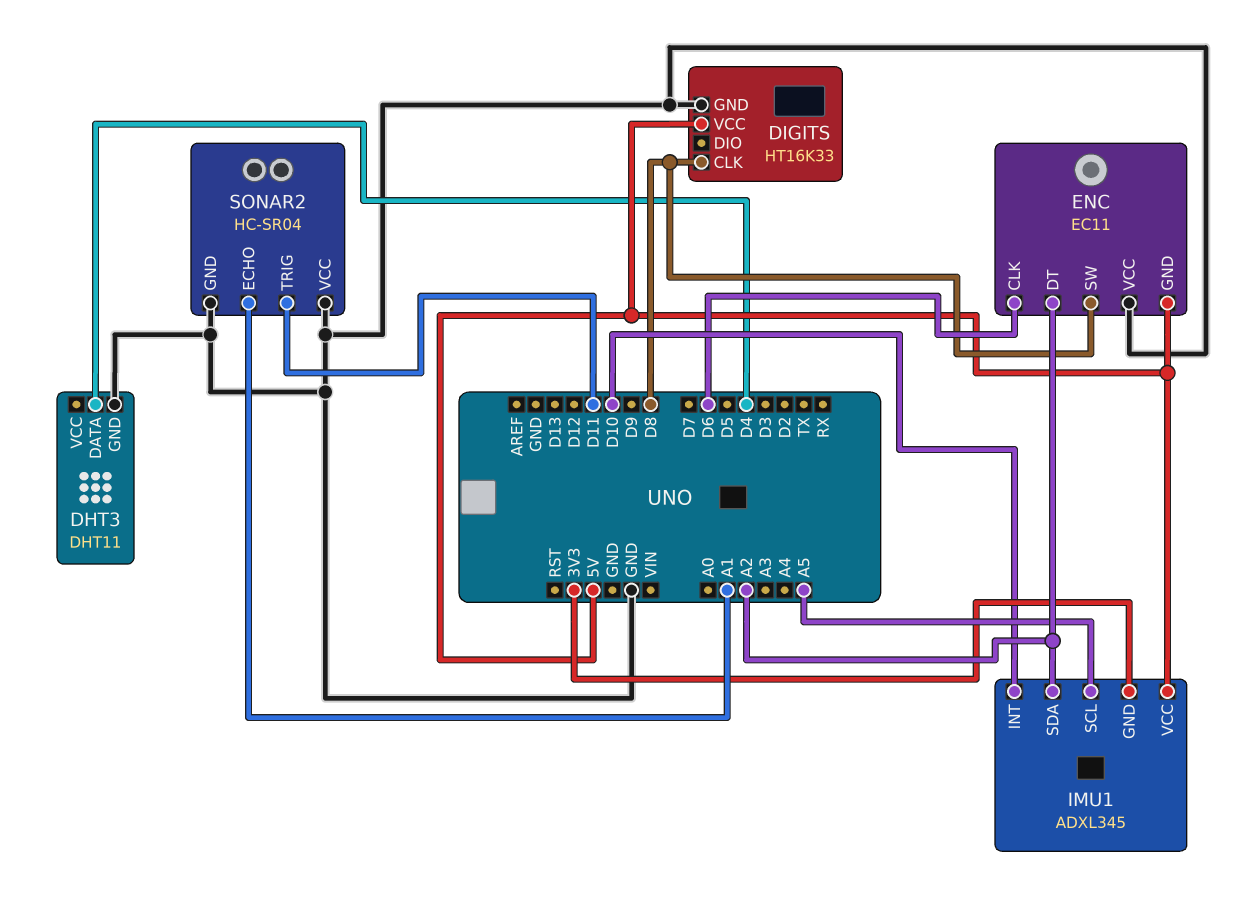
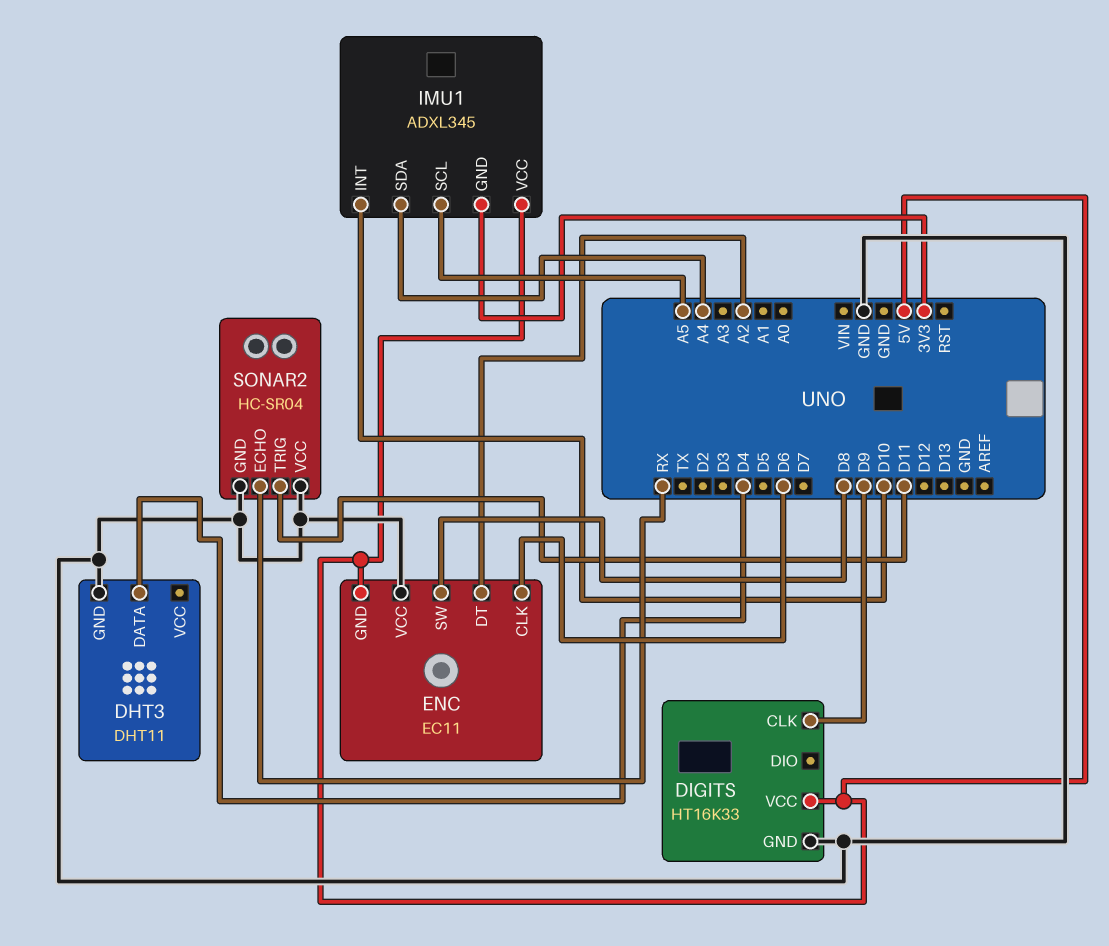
DIGITS pin CLK: D8 -> D9
IMU1 pin SDA: A2 -> A4
SONAR2 pin ECHO: A1 -> RX

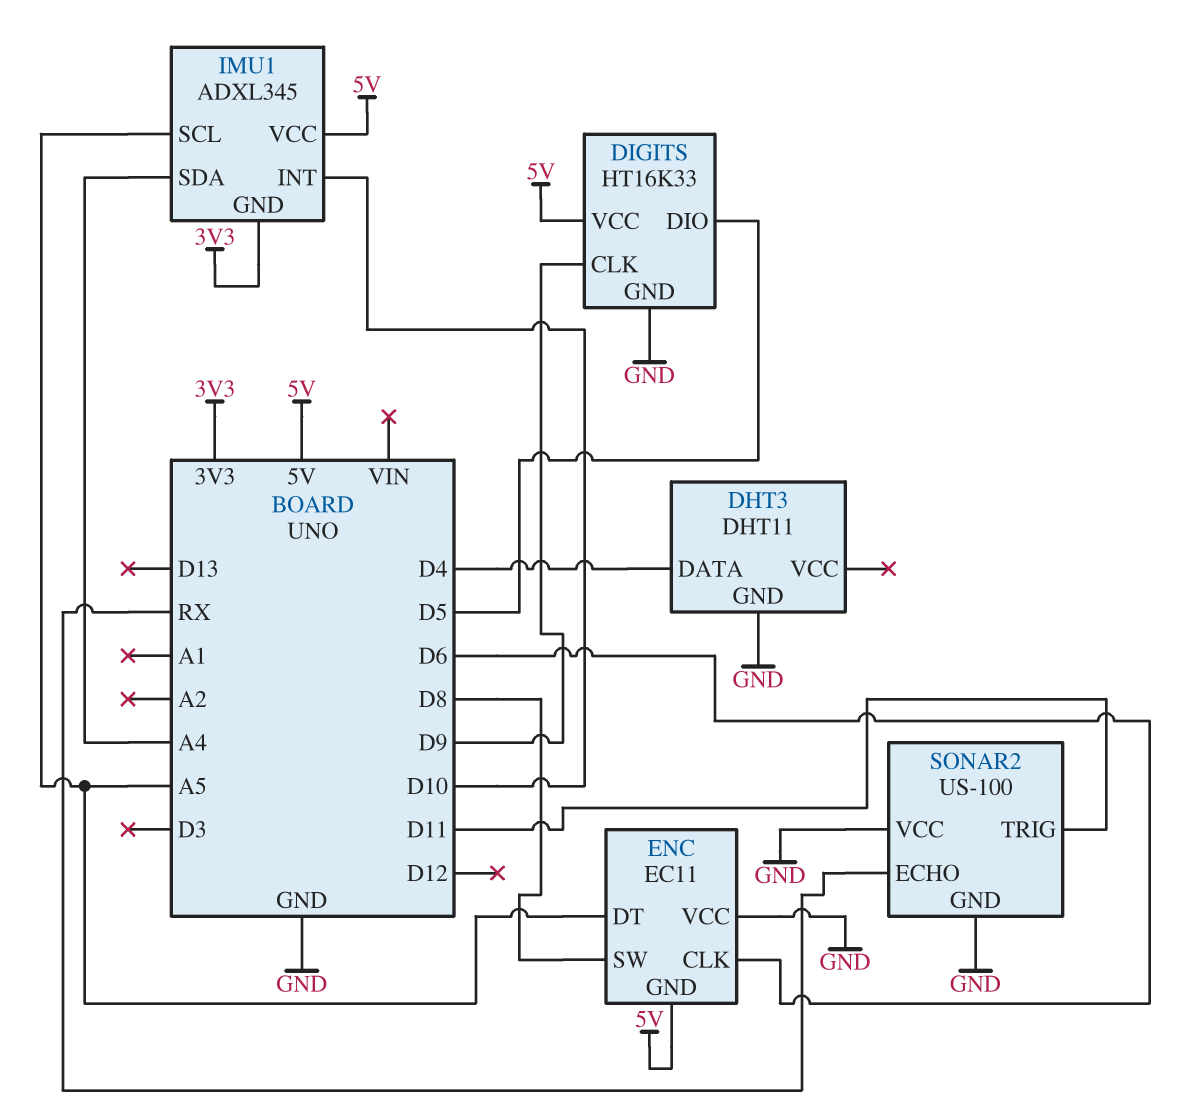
DIGITS pin DIO: none -> D5
ENC pin DT: A2 -> A5
SONAR2: HC-SR04 -> US-100

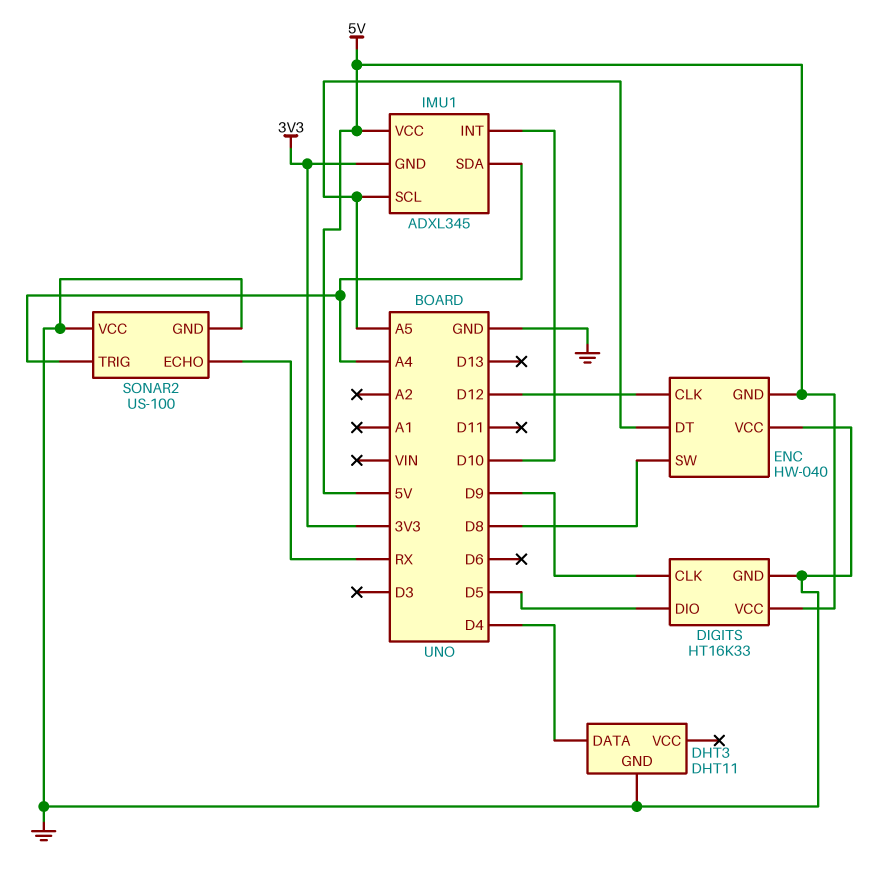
ENC: EC11 -> HW-040
ENC pin CLK: D6 -> D12
SONAR2 pin TRIG: D11 -> A4

